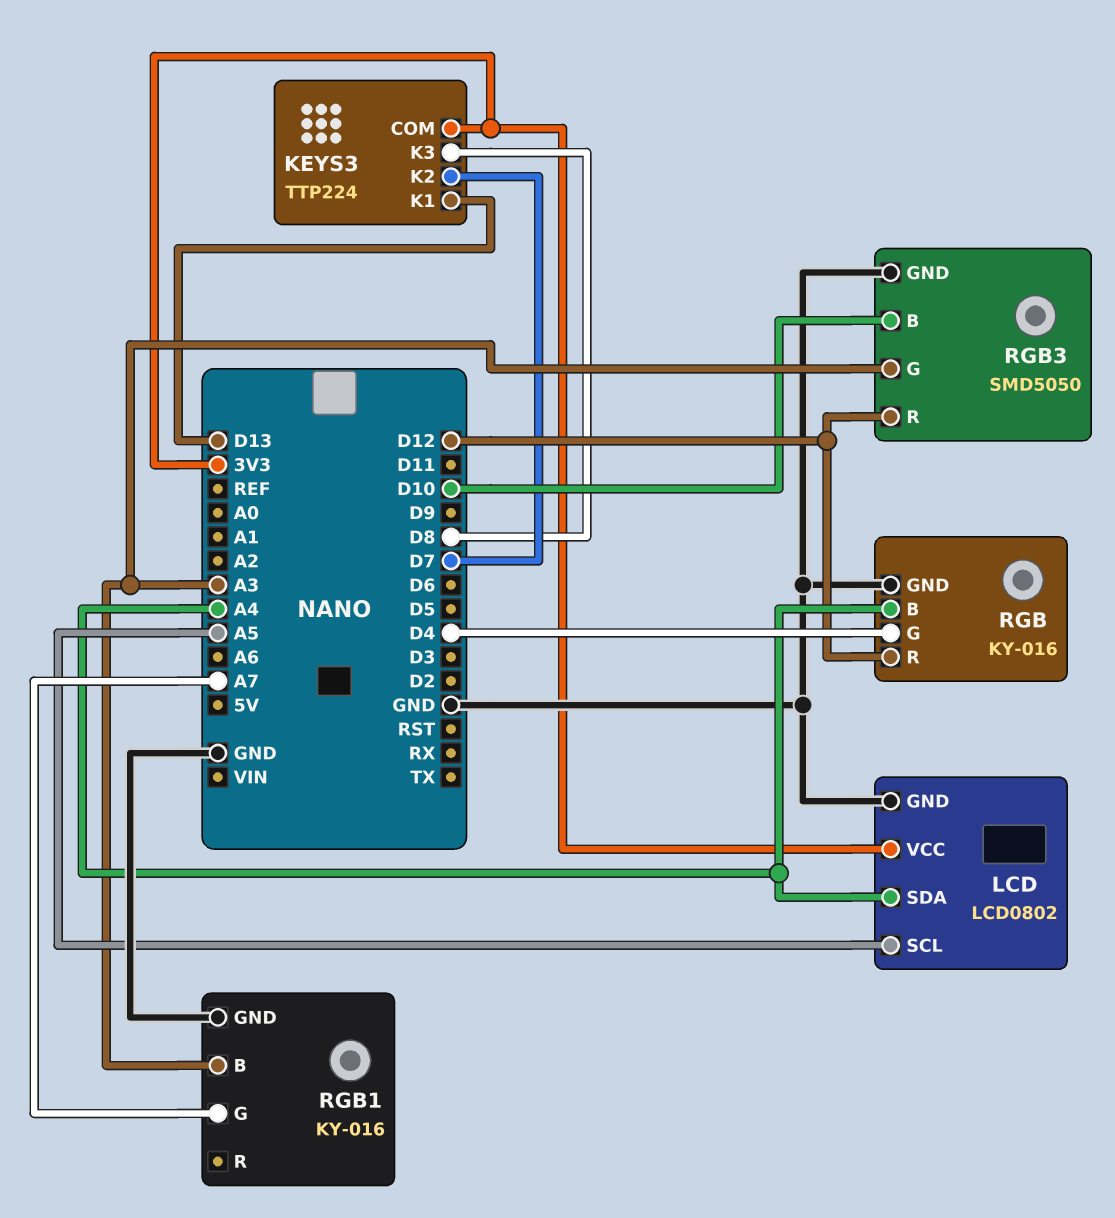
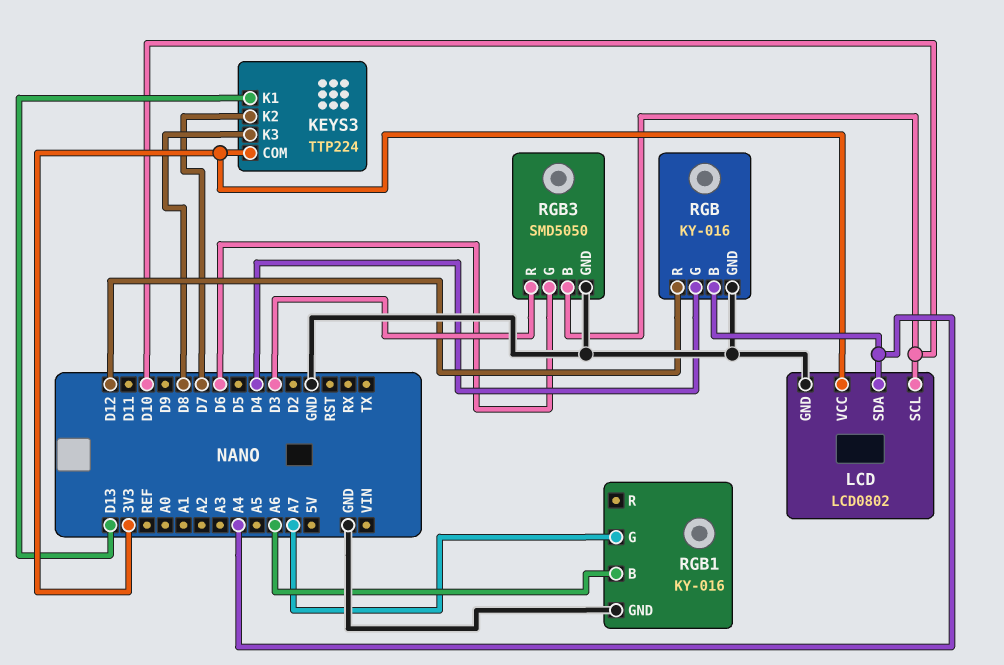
LCD pin SCL: A5 -> D10
RGB1 pin B: A3 -> A6
RGB3 pin G: A3 -> D6
RGB3 pin R: D12 -> D3

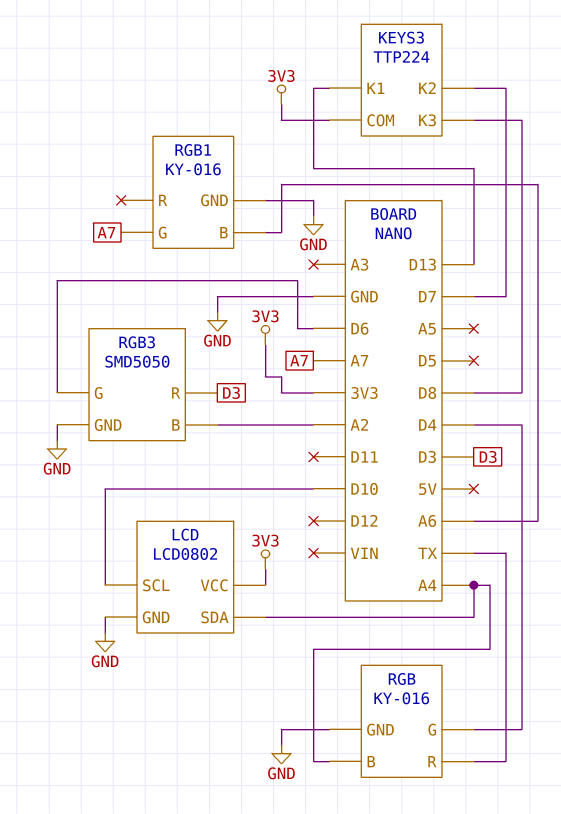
RGB pin R: D12 -> TX
RGB3 pin B: D10 -> A2

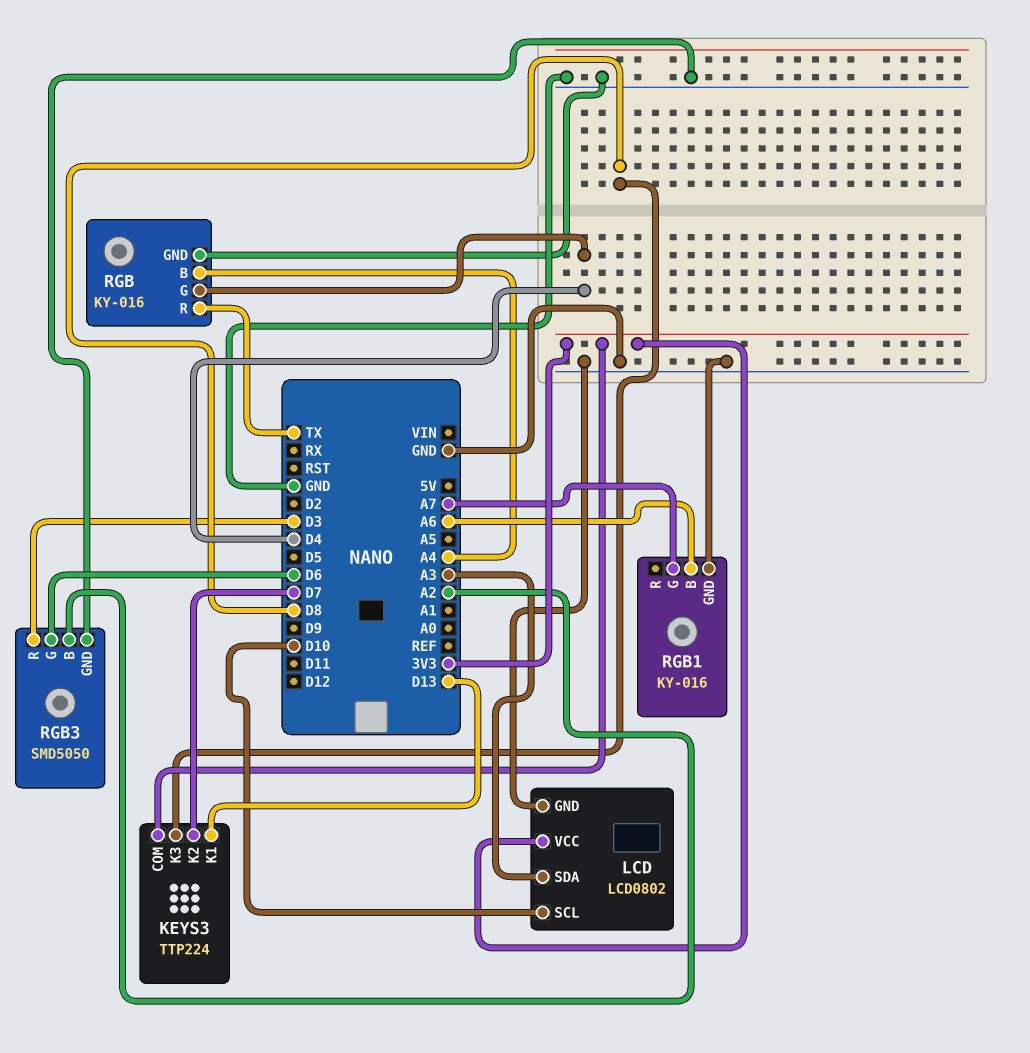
LCD pin SDA: A4 -> A3

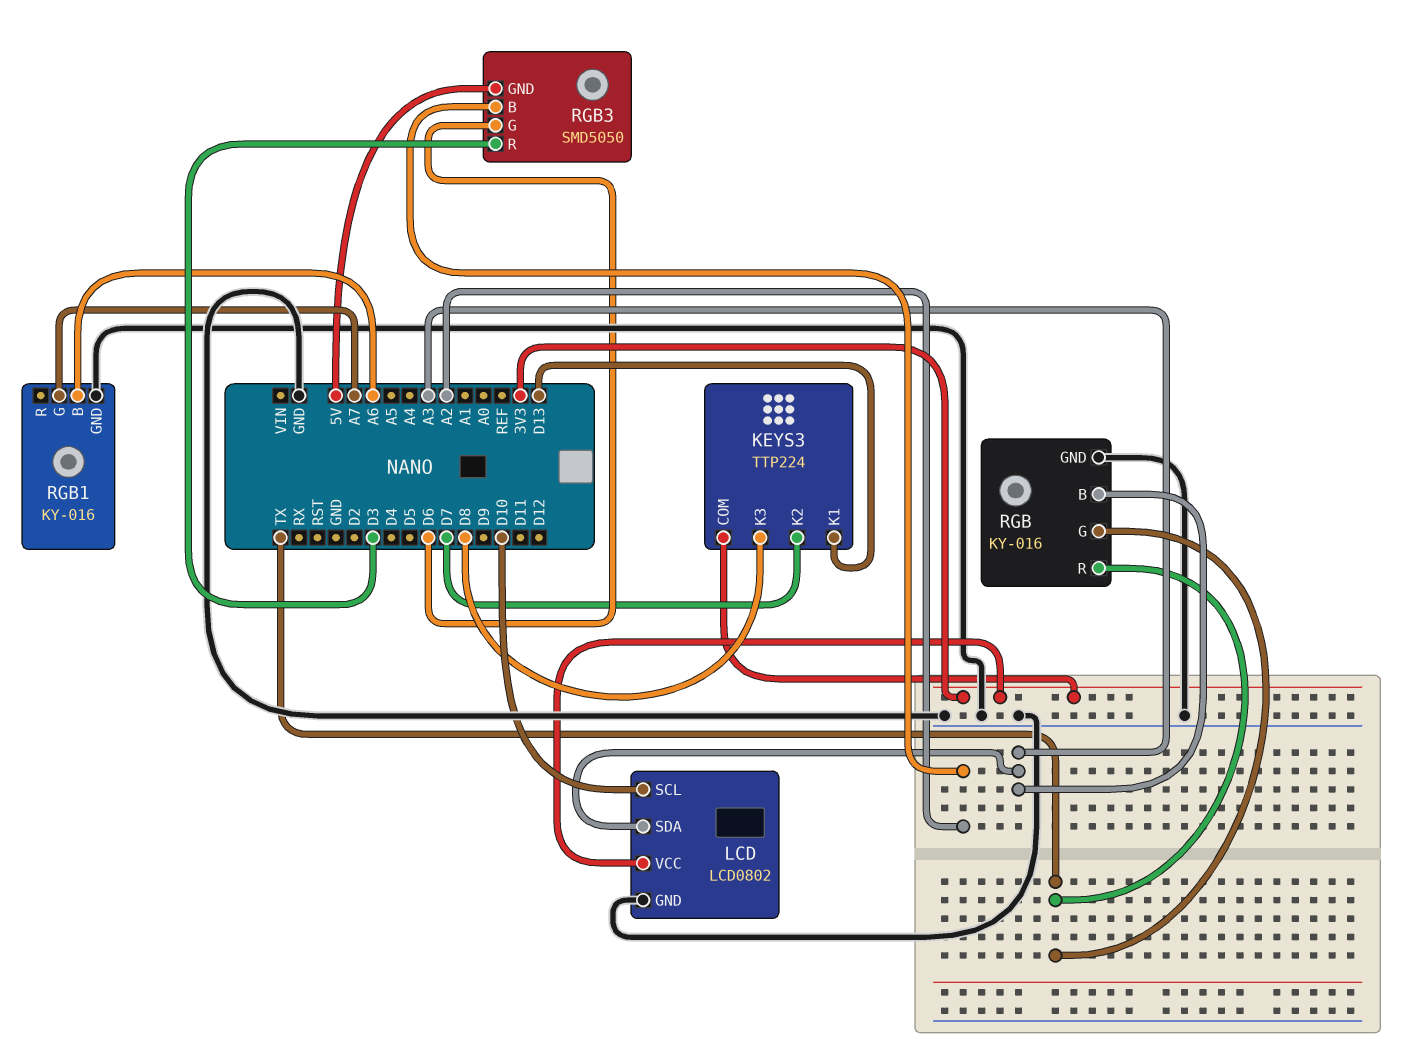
RGB pin B: A4 -> A3
RGB pin G: D4 -> TX
RGB3 pin GND: GND -> 5V

